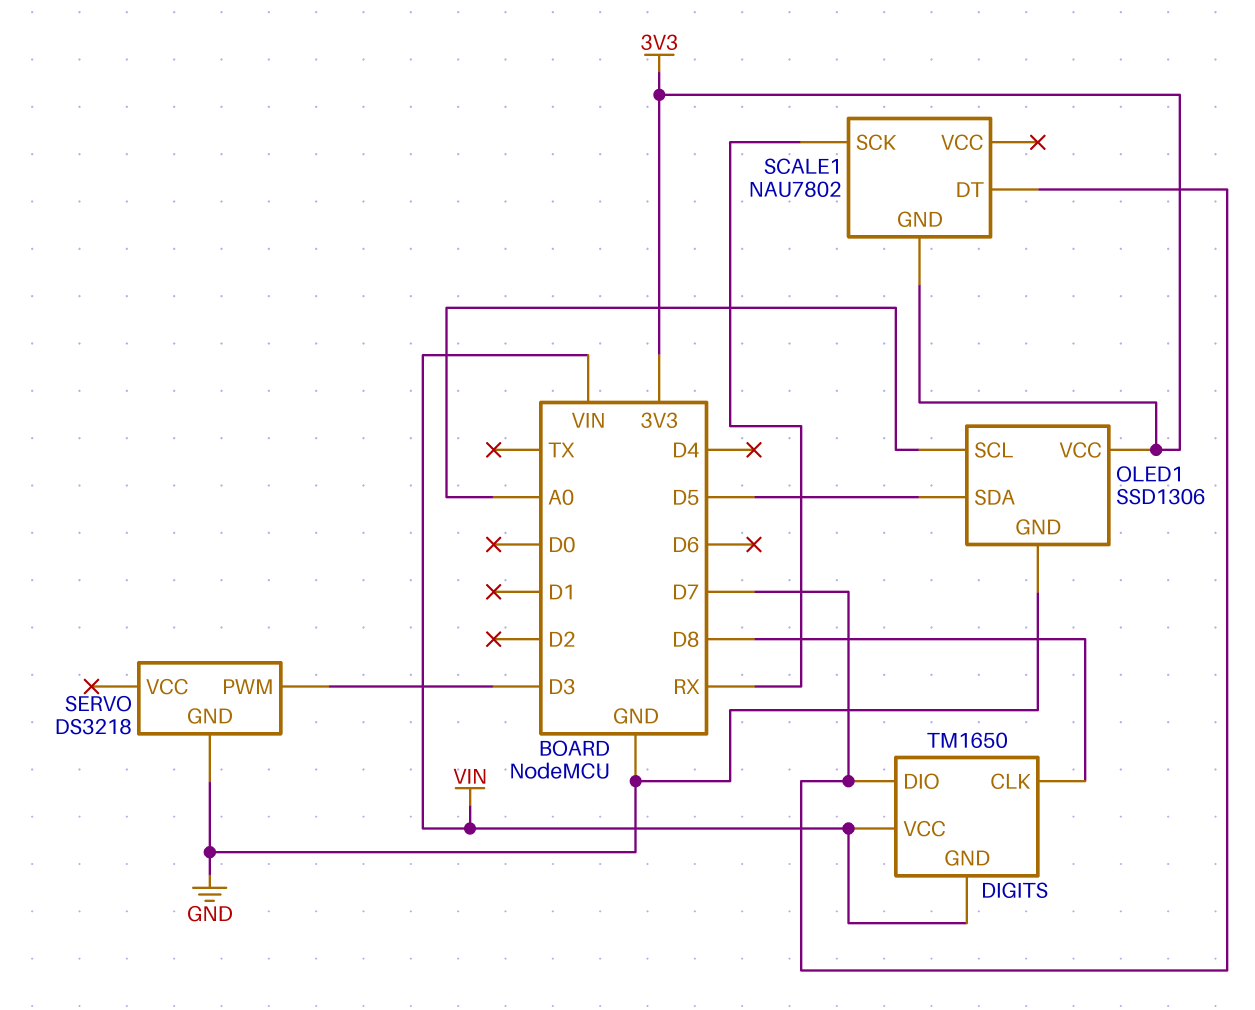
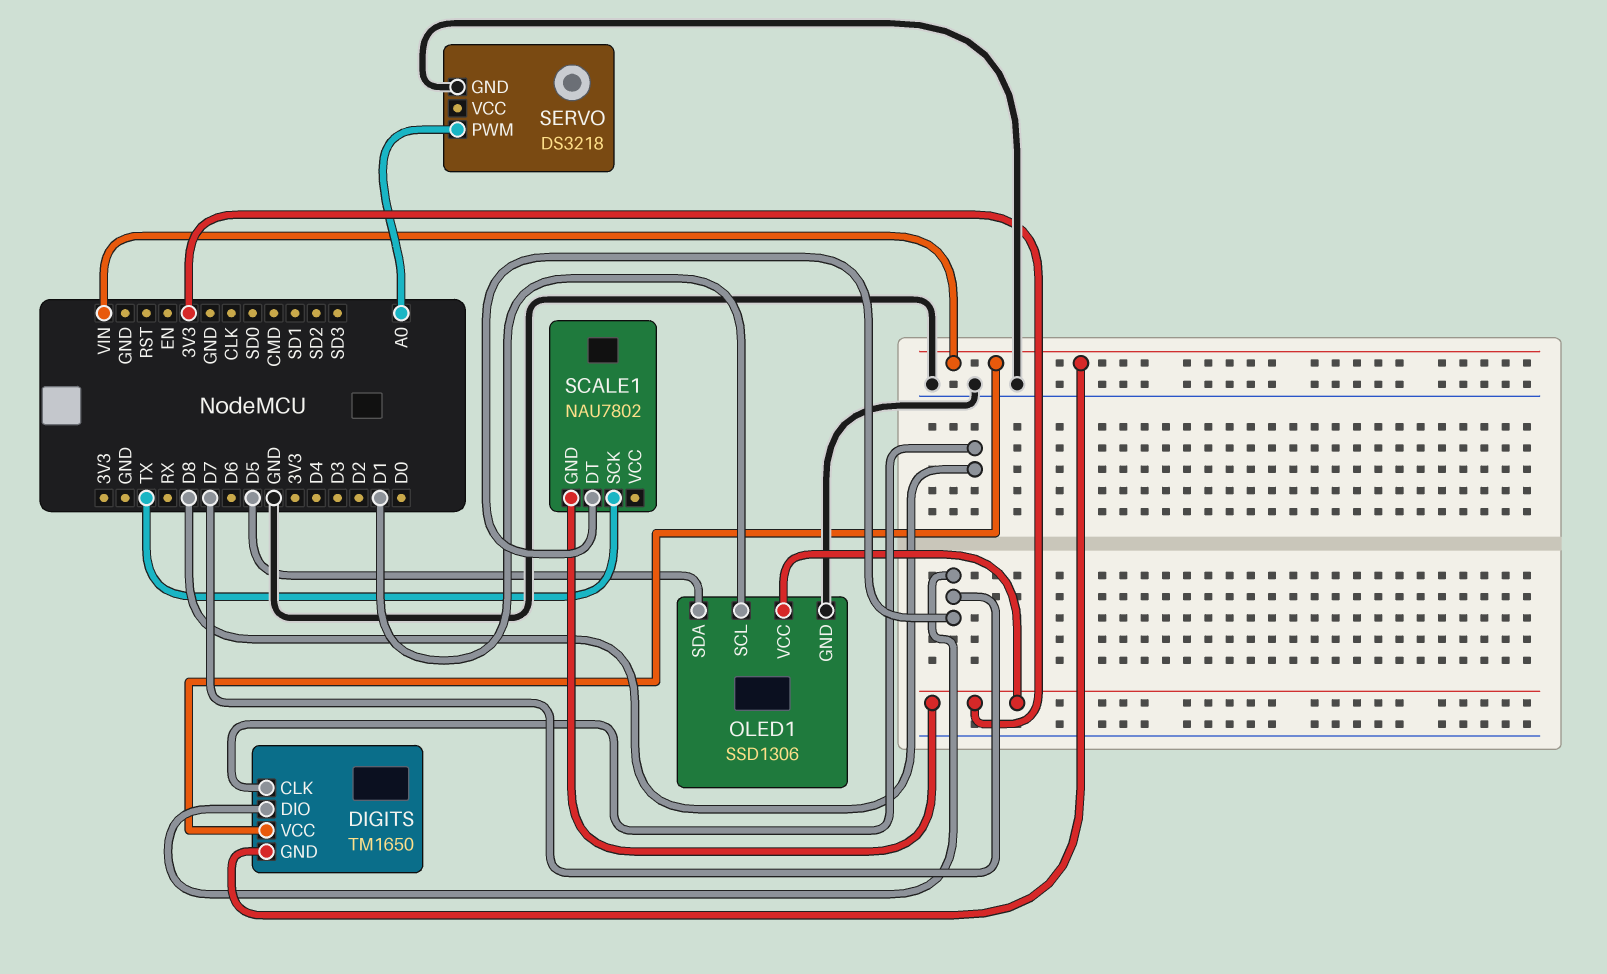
OLED1 pin SCL: A0 -> D1
SCALE1 pin SCK: RX -> TX
SERVO pin PWM: D3 -> A0

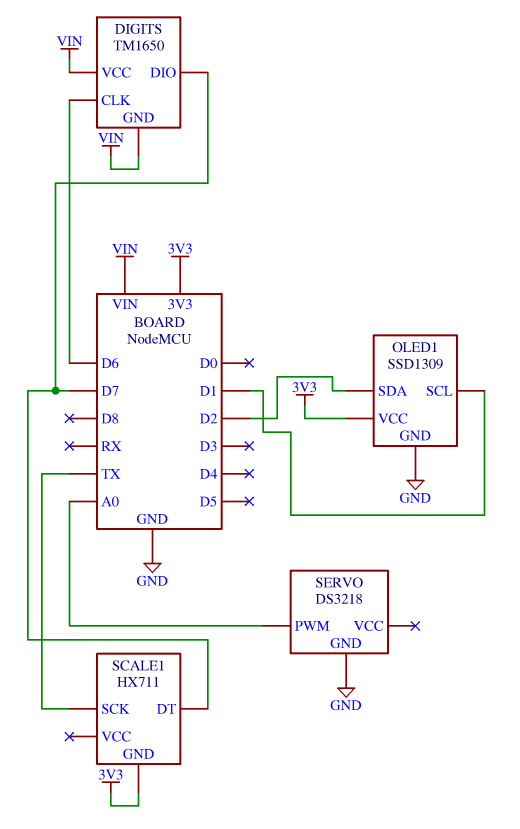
DIGITS pin CLK: D8 -> D6
OLED1: SSD1306 -> SSD1309
OLED1 pin SDA: D5 -> D2
SCALE1: NAU7802 -> HX711

